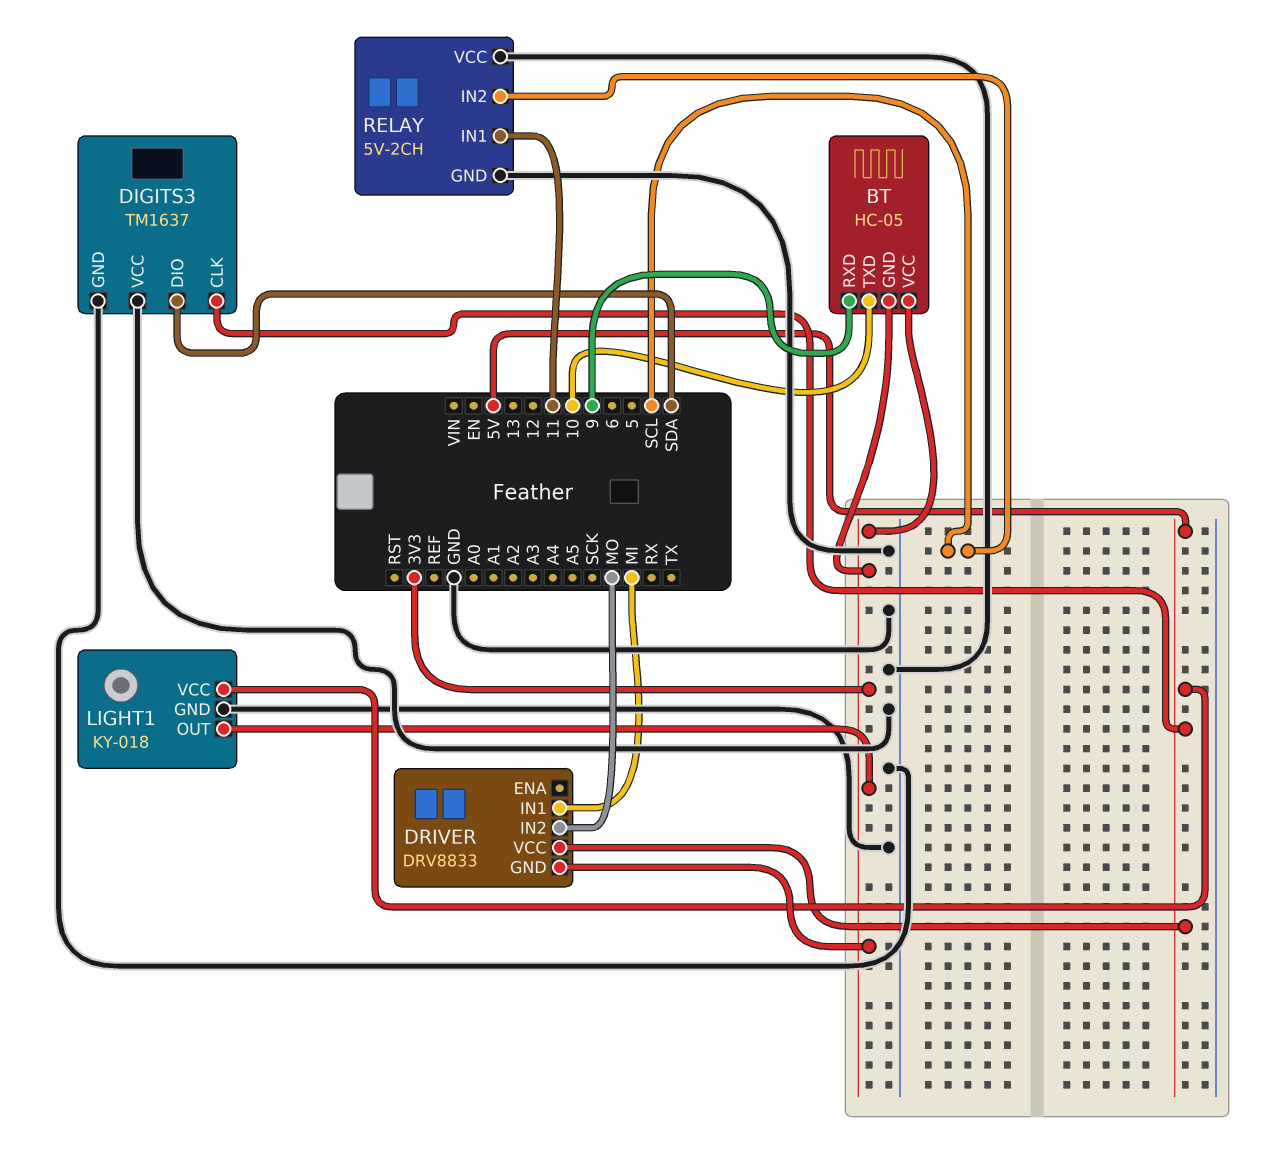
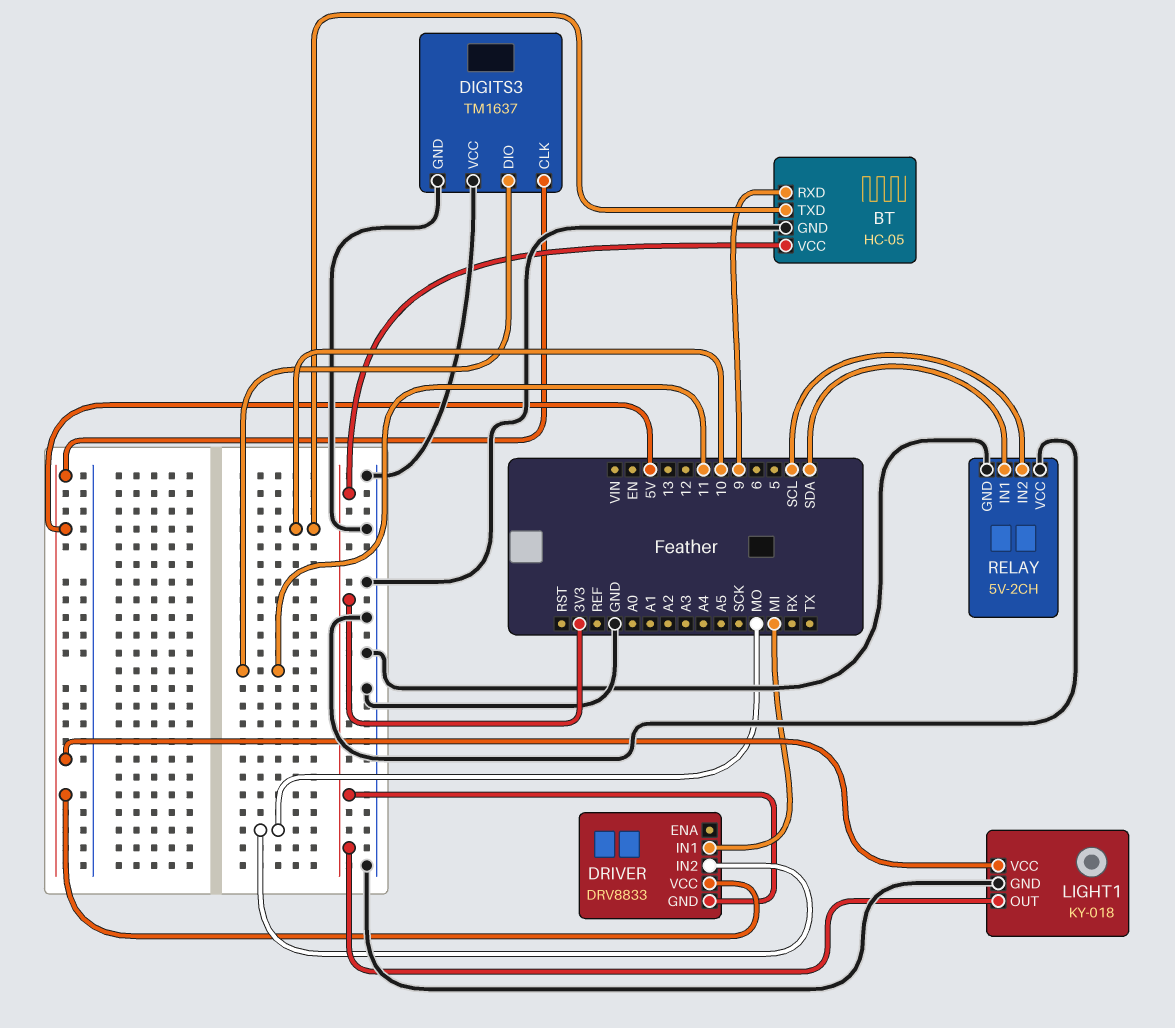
BT pin GND: 3V3 -> GND
DIGITS3 pin DIO: SDA -> 11
RELAY pin IN1: 11 -> SDA

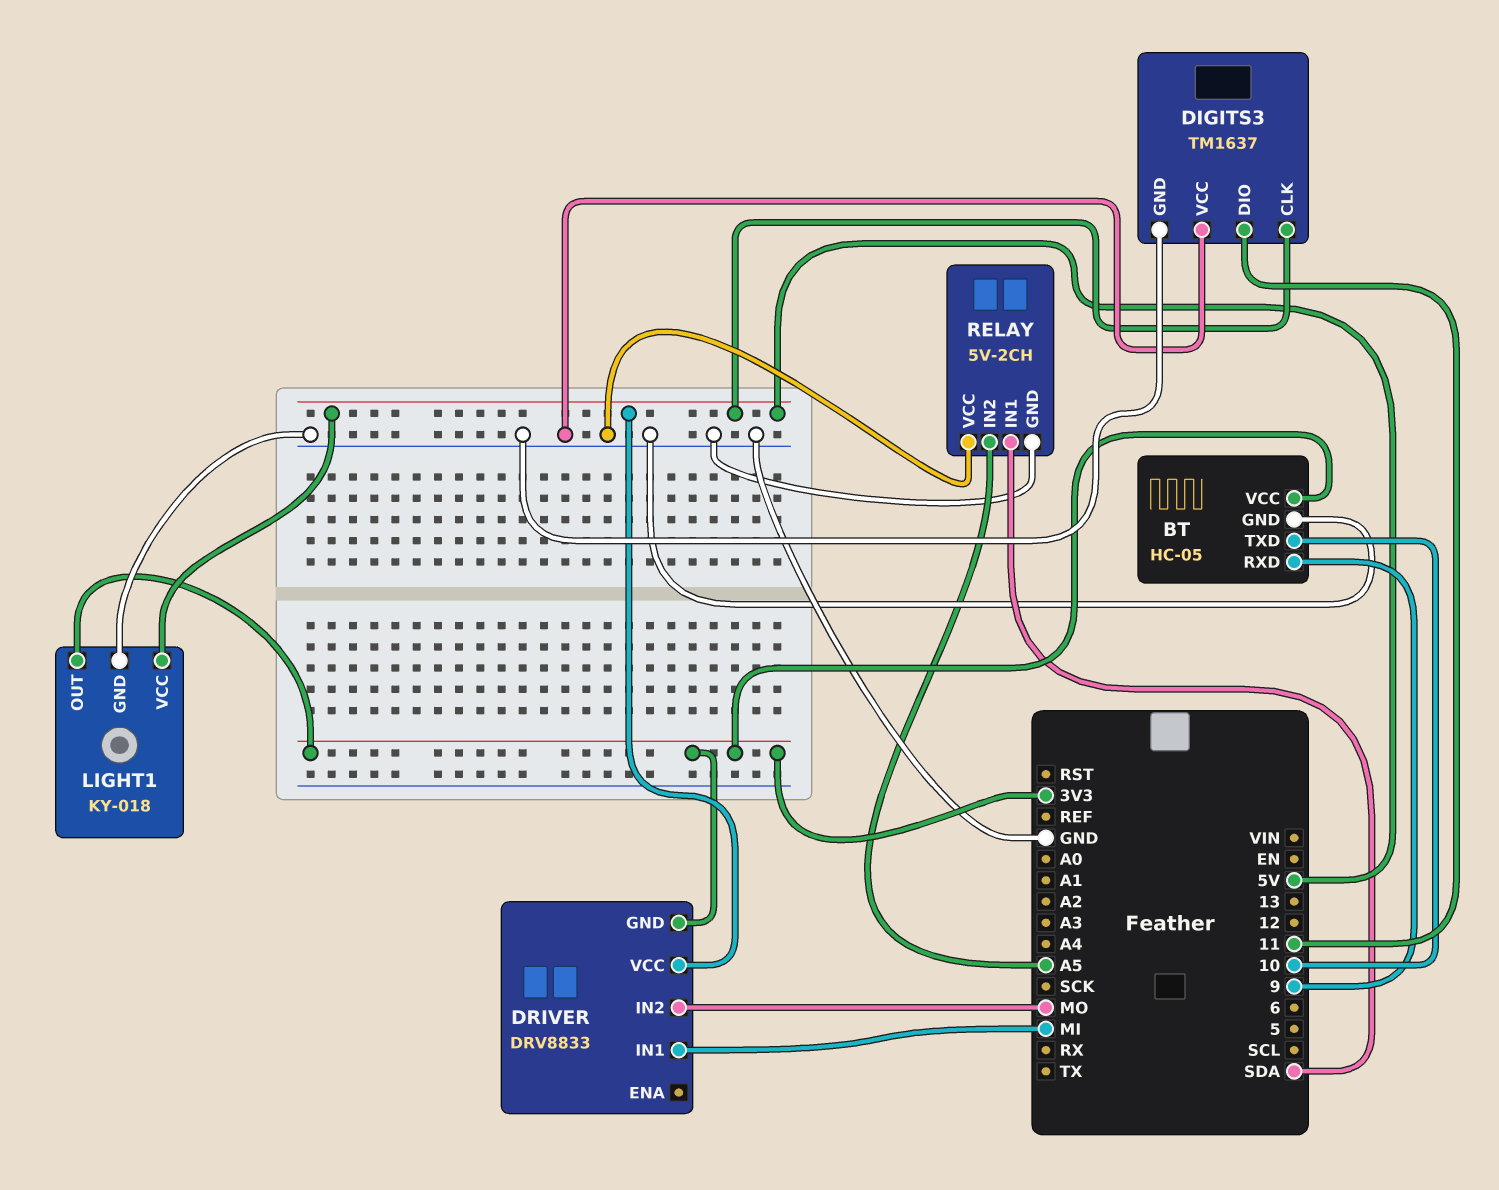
RELAY pin IN2: SCL -> A5

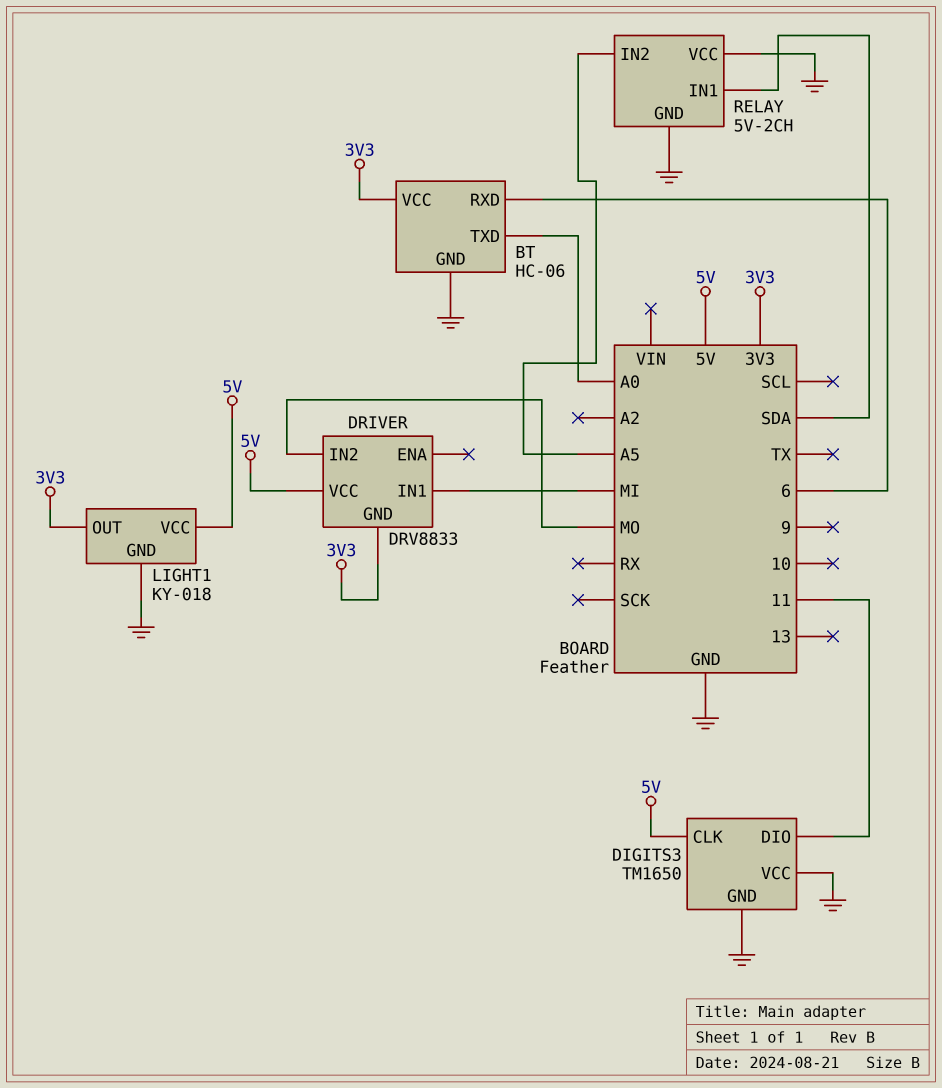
BT: HC-05 -> HC-06
BT pin RXD: 9 -> 6
BT pin TXD: 10 -> A0
DIGITS3: TM1637 -> TM1650

